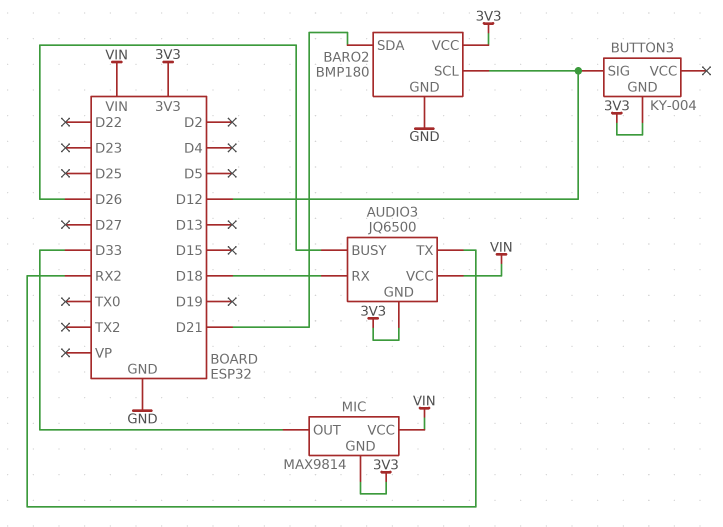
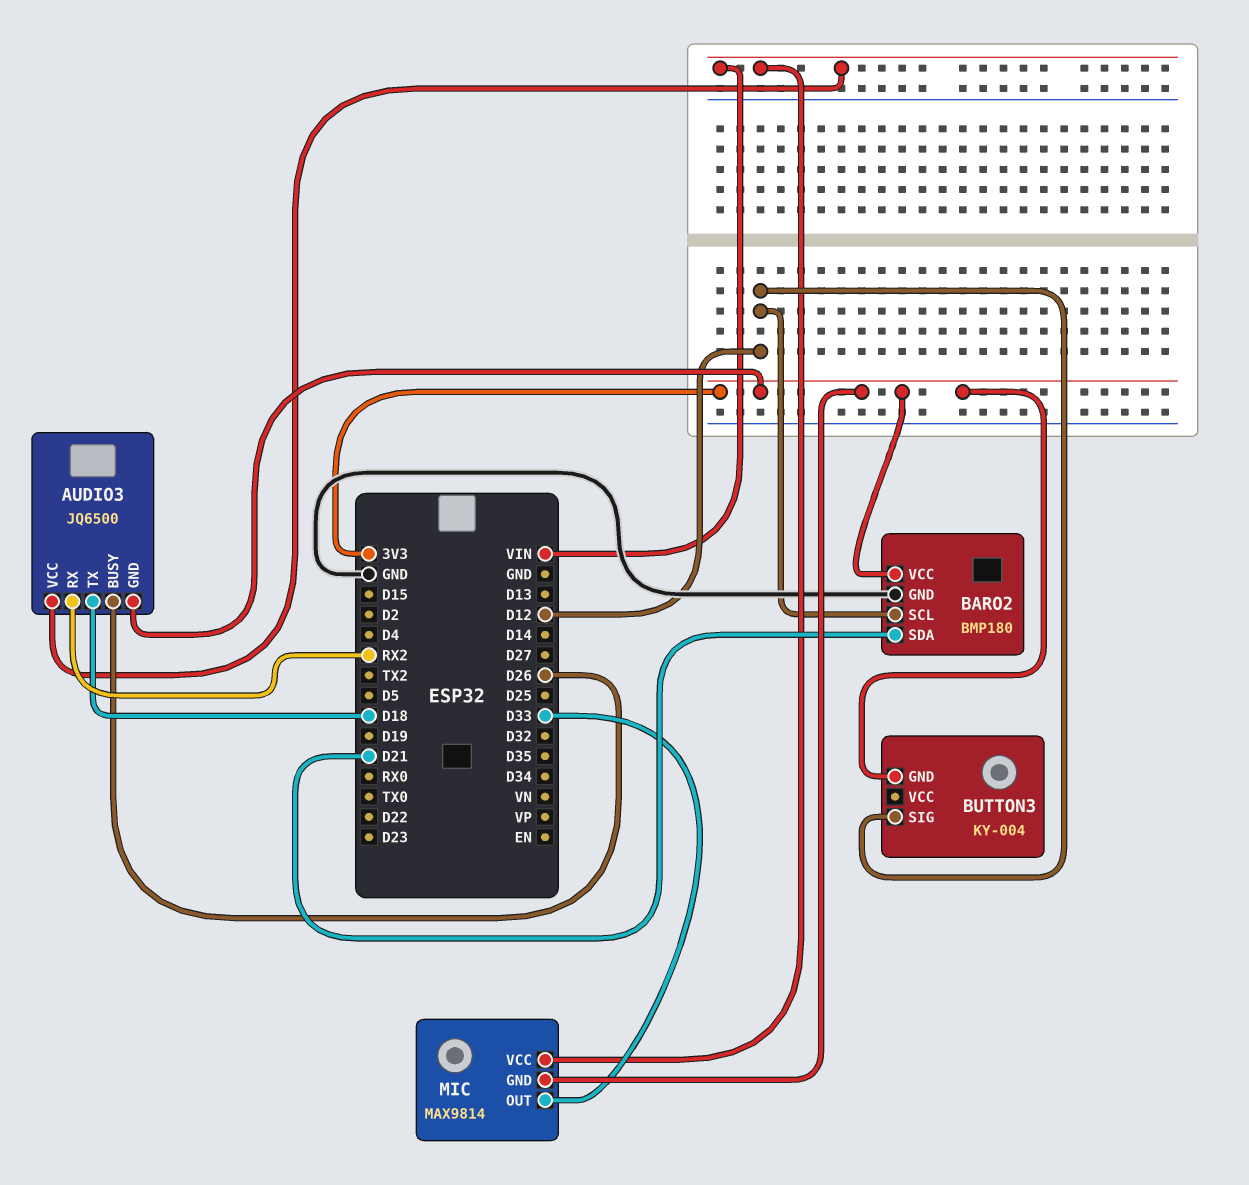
AUDIO3 pin RX: D18 -> RX2
AUDIO3 pin TX: RX2 -> D18

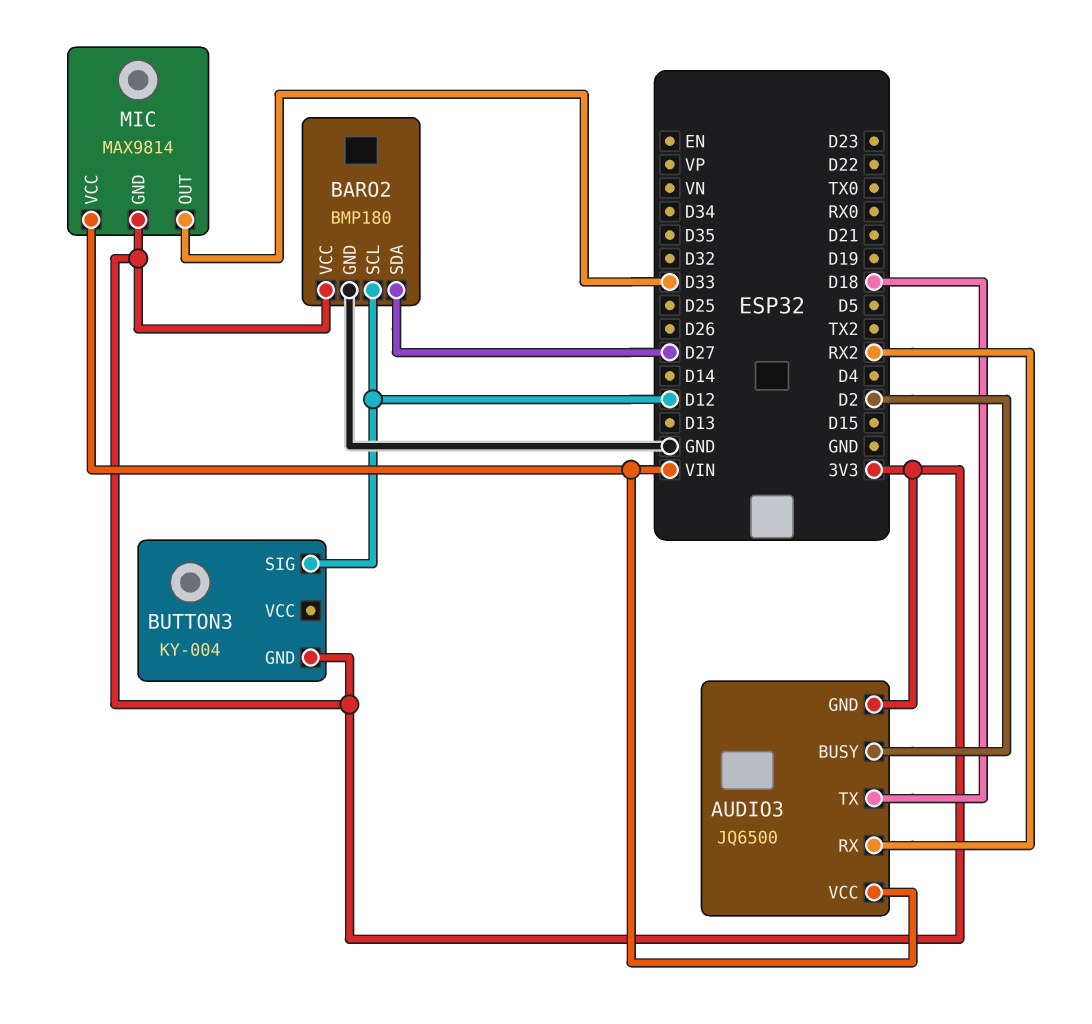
AUDIO3 pin BUSY: D26 -> D2
BARO2 pin SDA: D21 -> D27

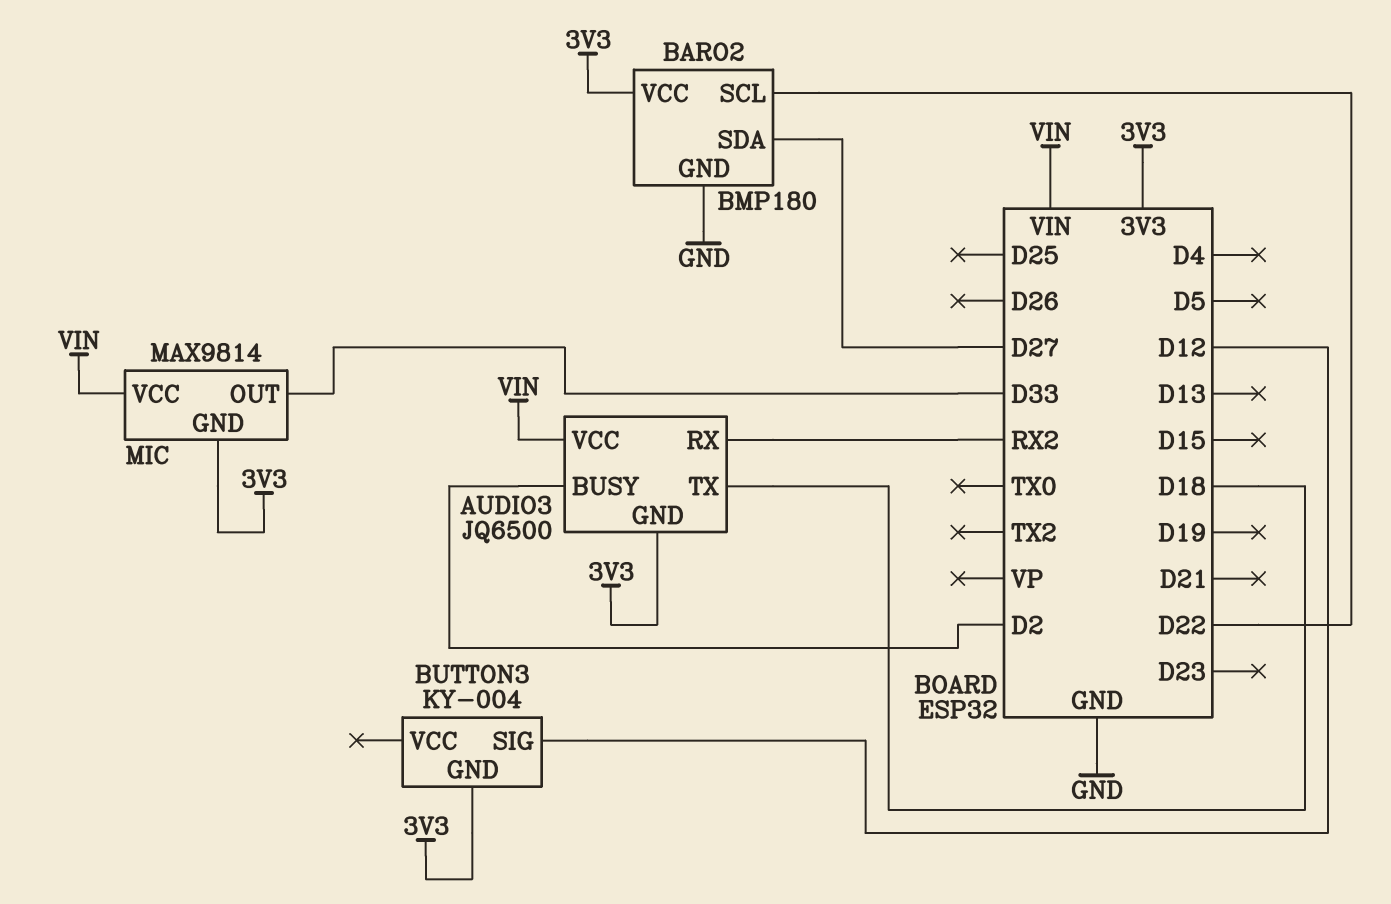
BARO2 pin SCL: D12 -> D22

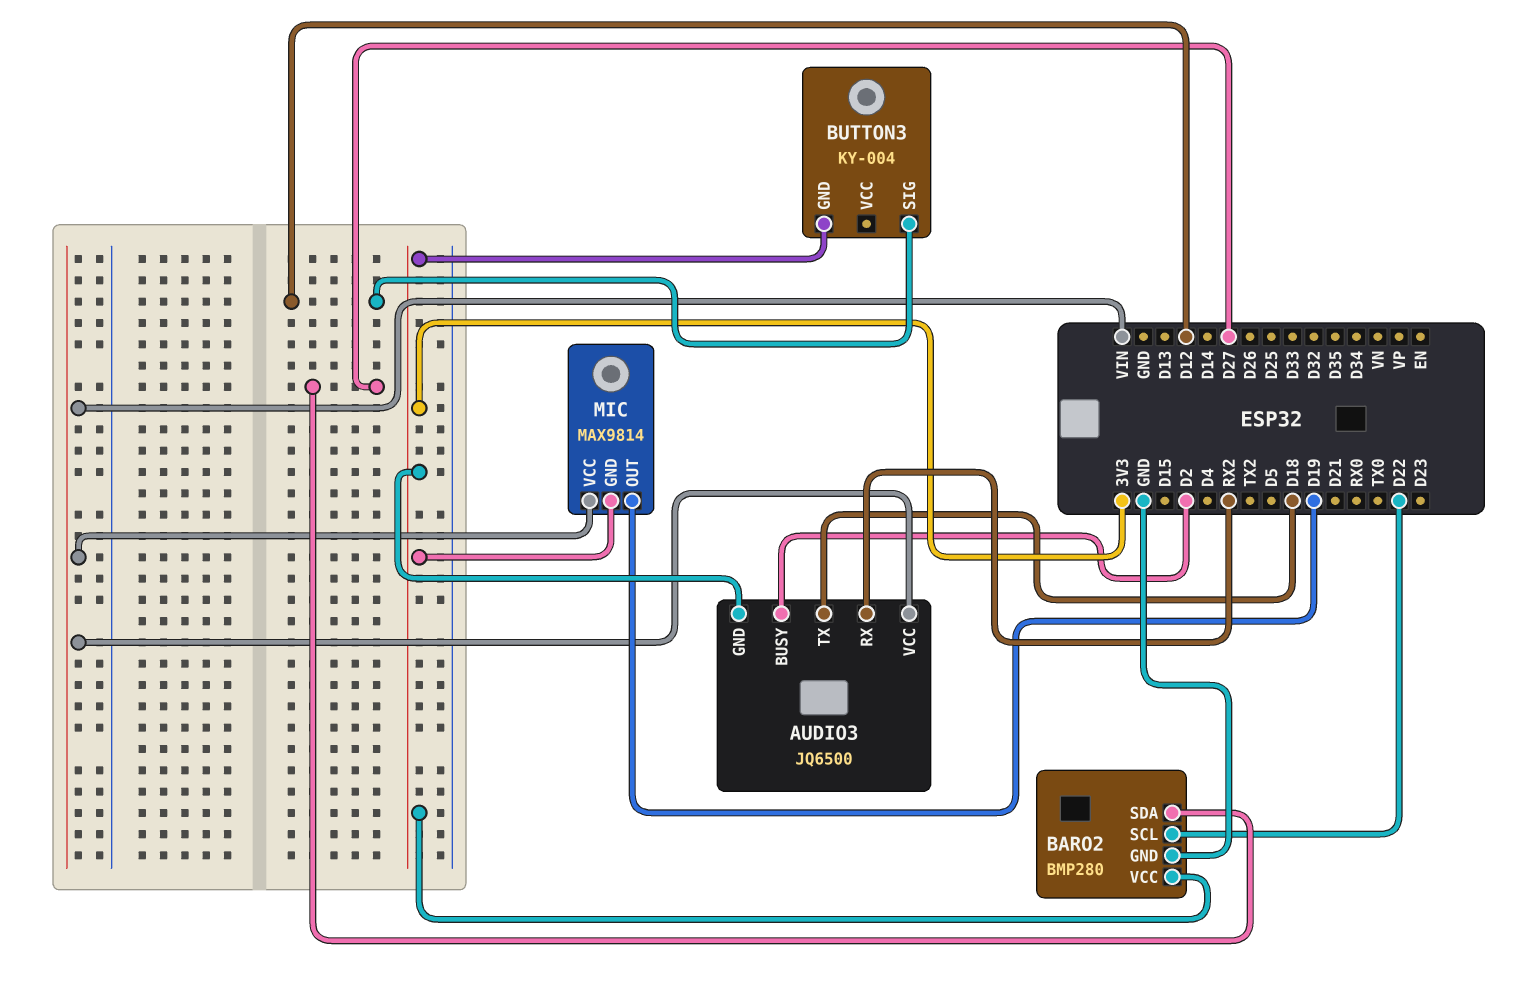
BARO2: BMP180 -> BMP280
MIC pin OUT: D33 -> D19

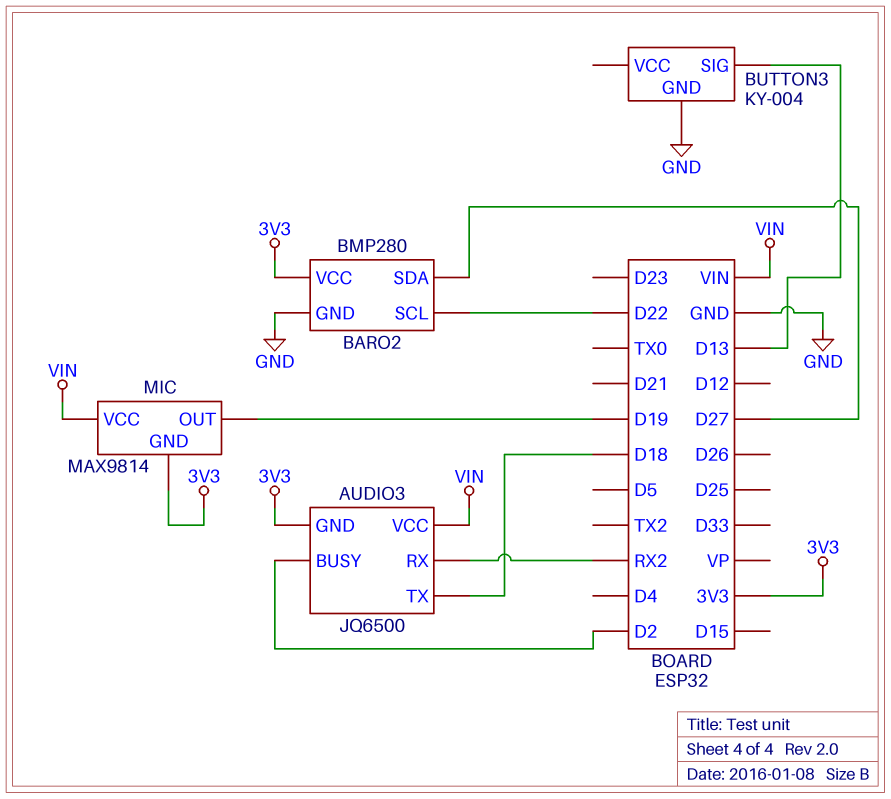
BUTTON3 pin GND: 3V3 -> GND
BUTTON3 pin SIG: D12 -> D13

